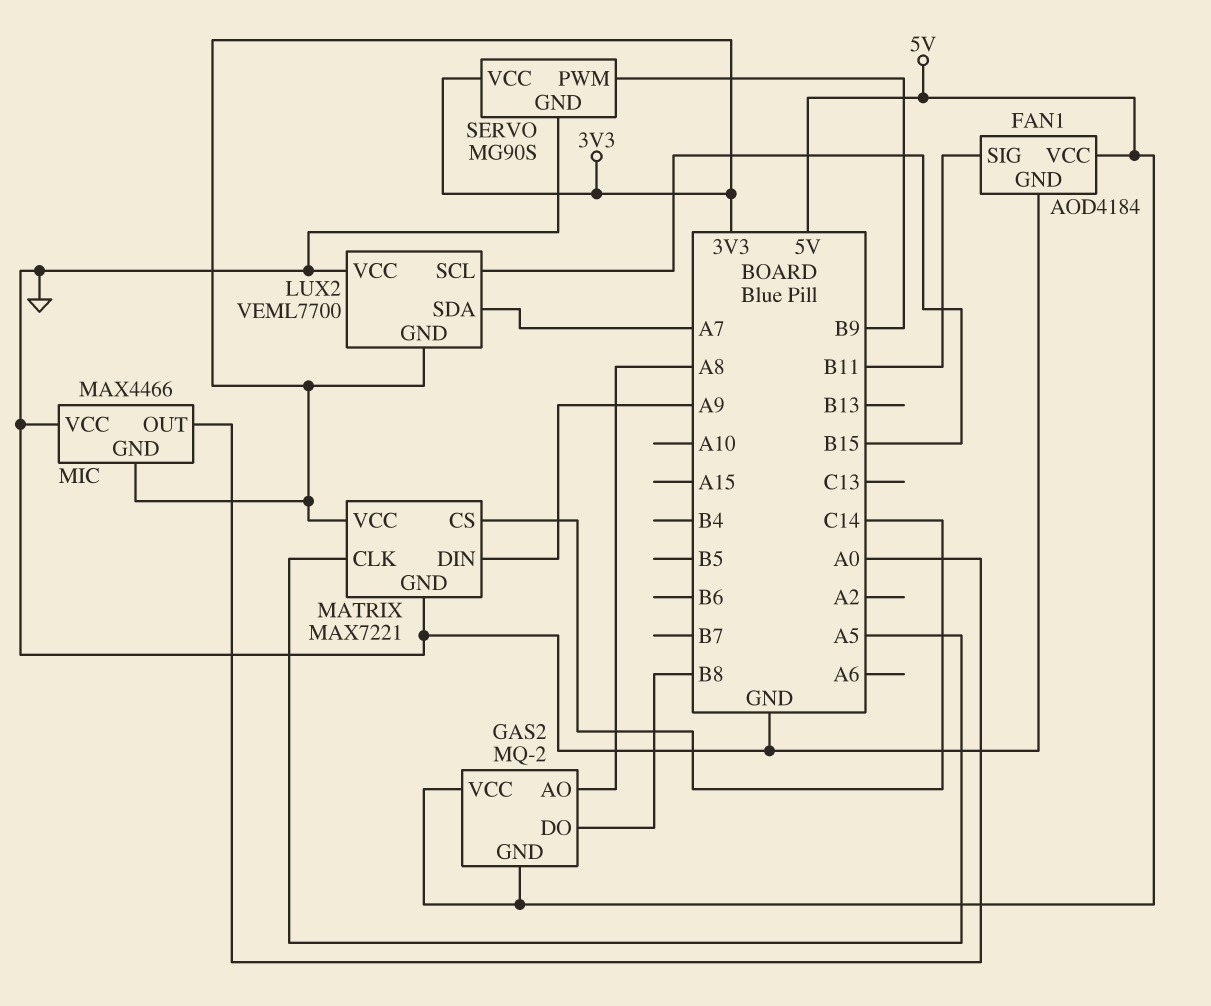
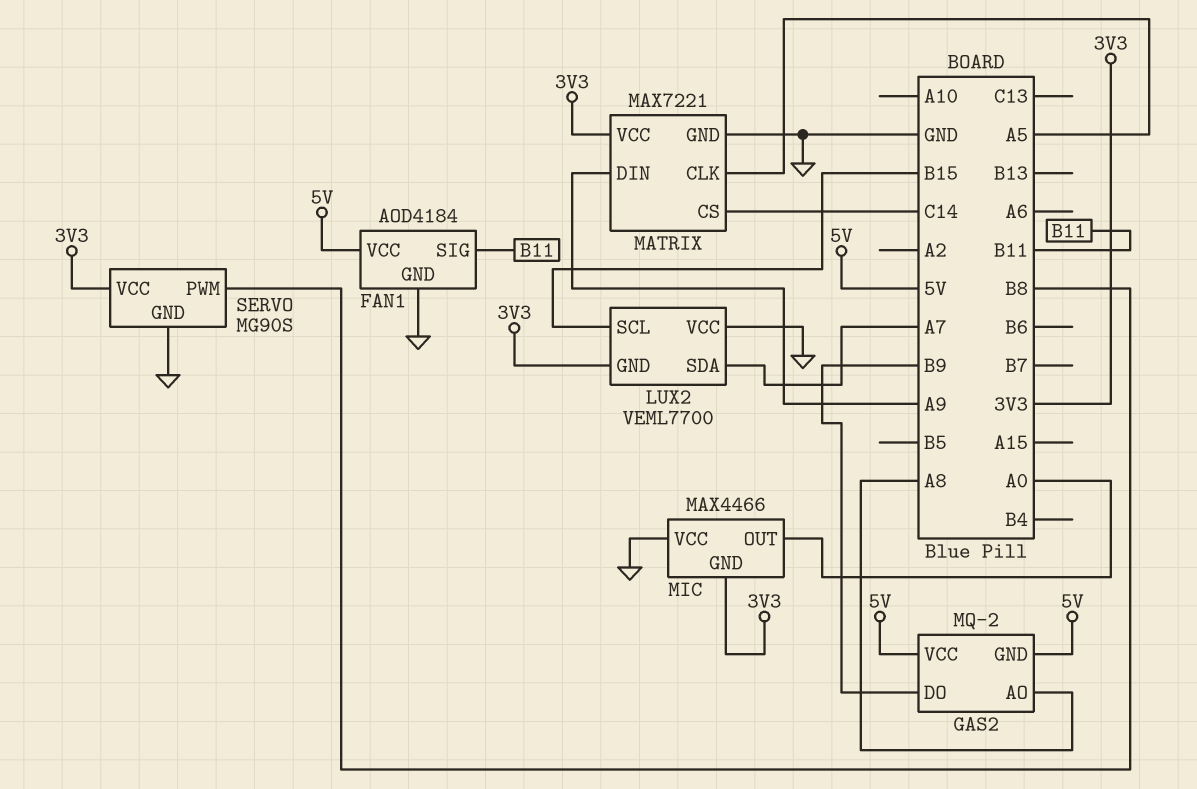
GAS2 pin DO: B8 -> B9
SERVO pin PWM: B9 -> B8

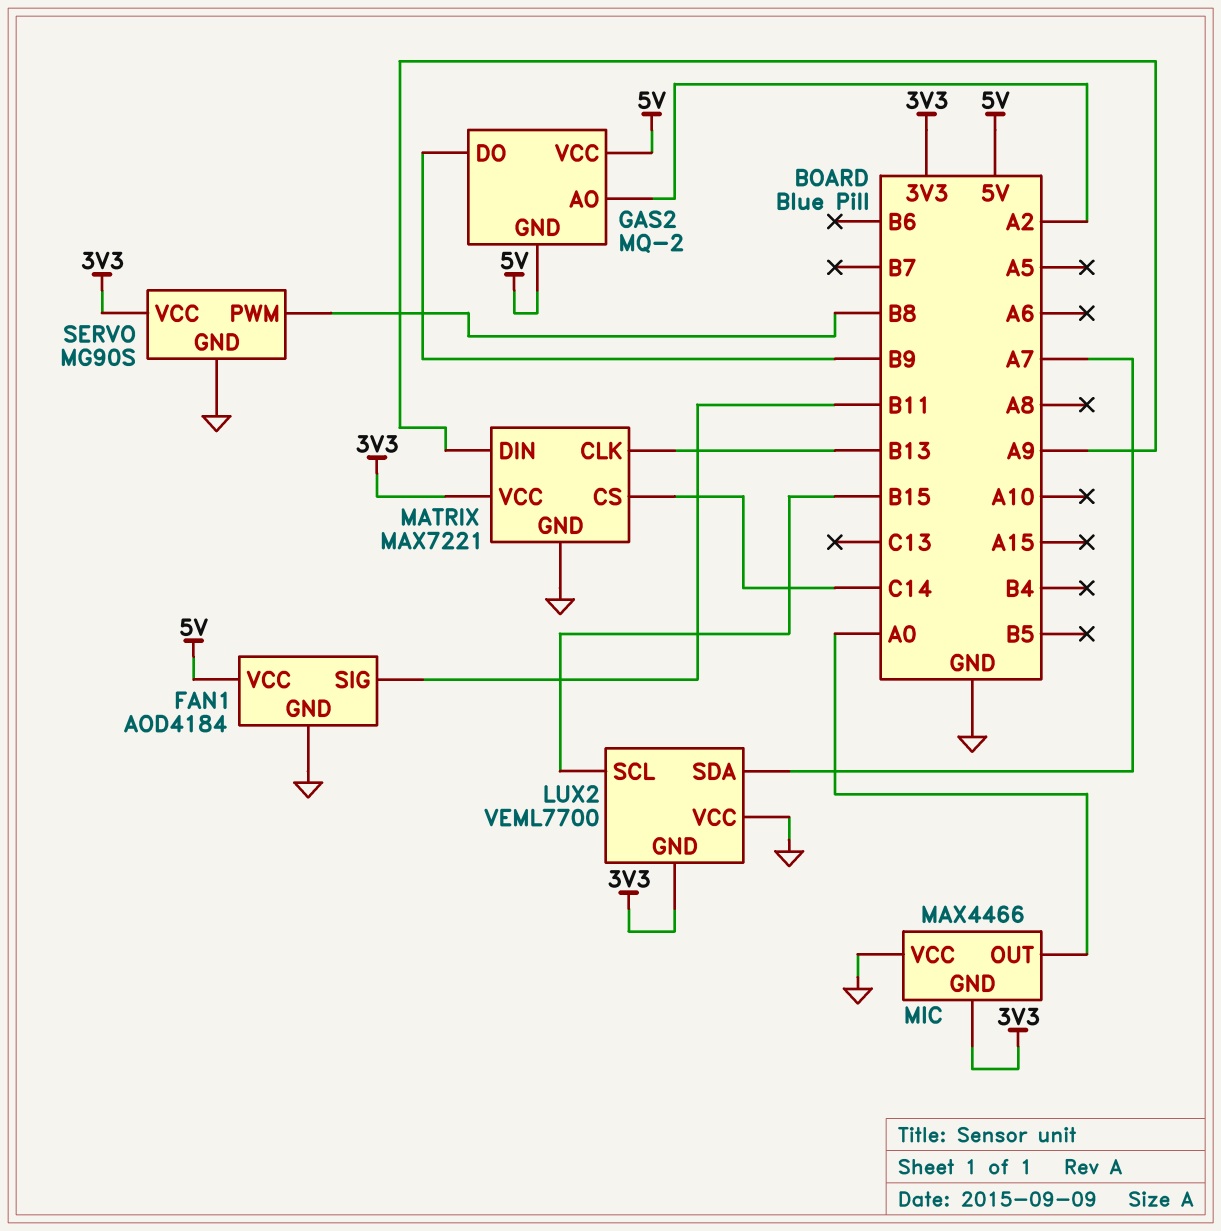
GAS2 pin AO: A8 -> A2
MATRIX pin CLK: A5 -> B13

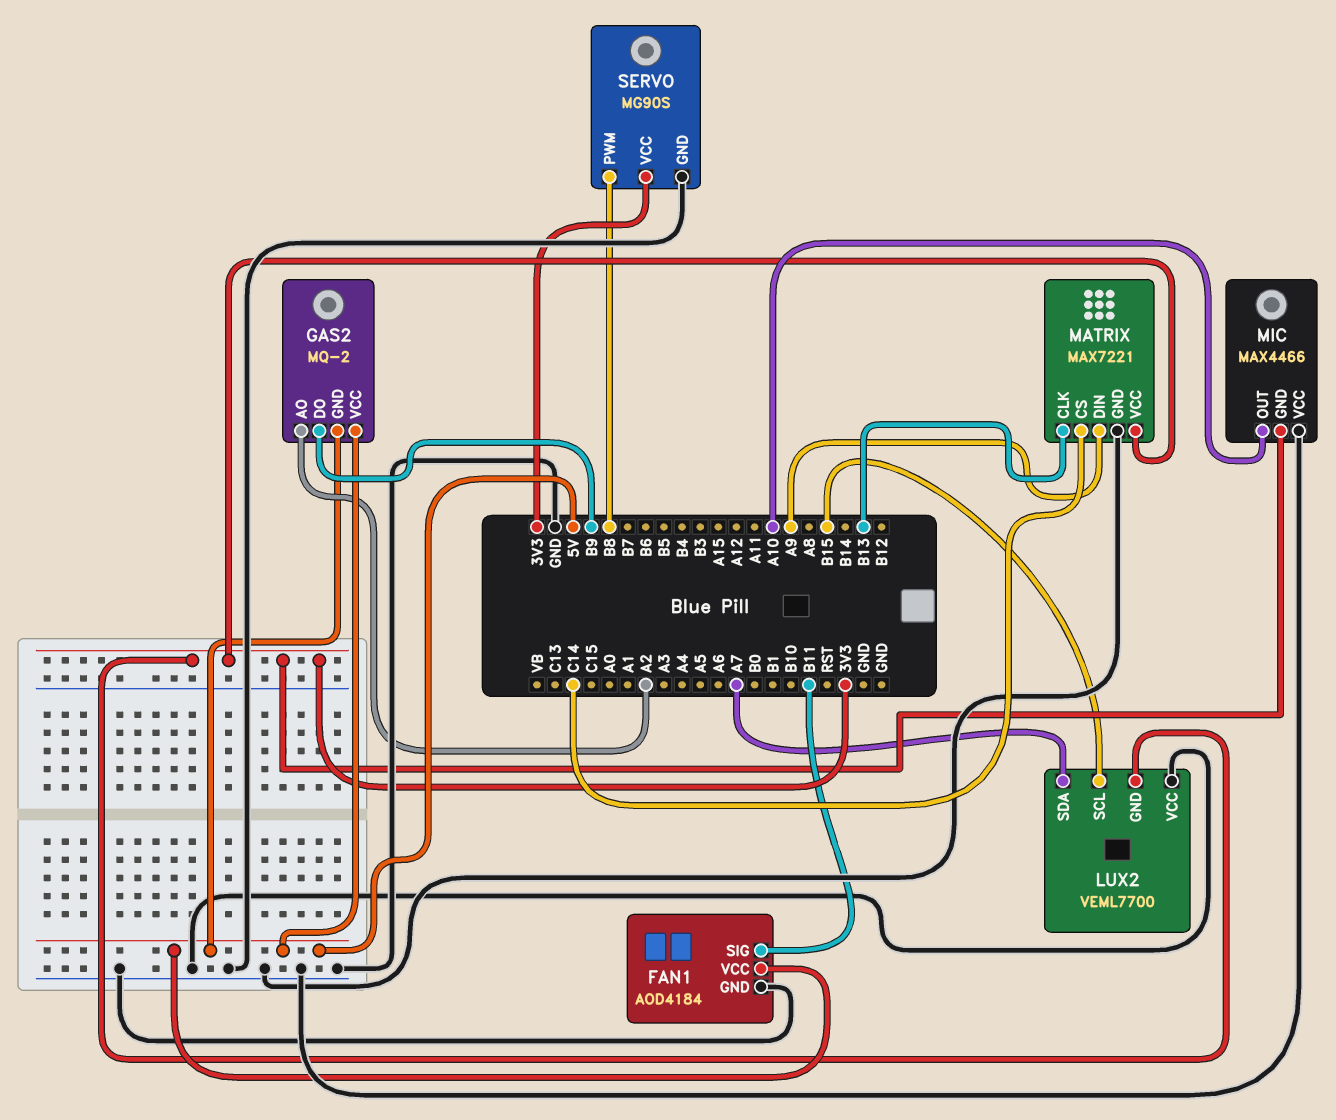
MIC pin OUT: A0 -> A10

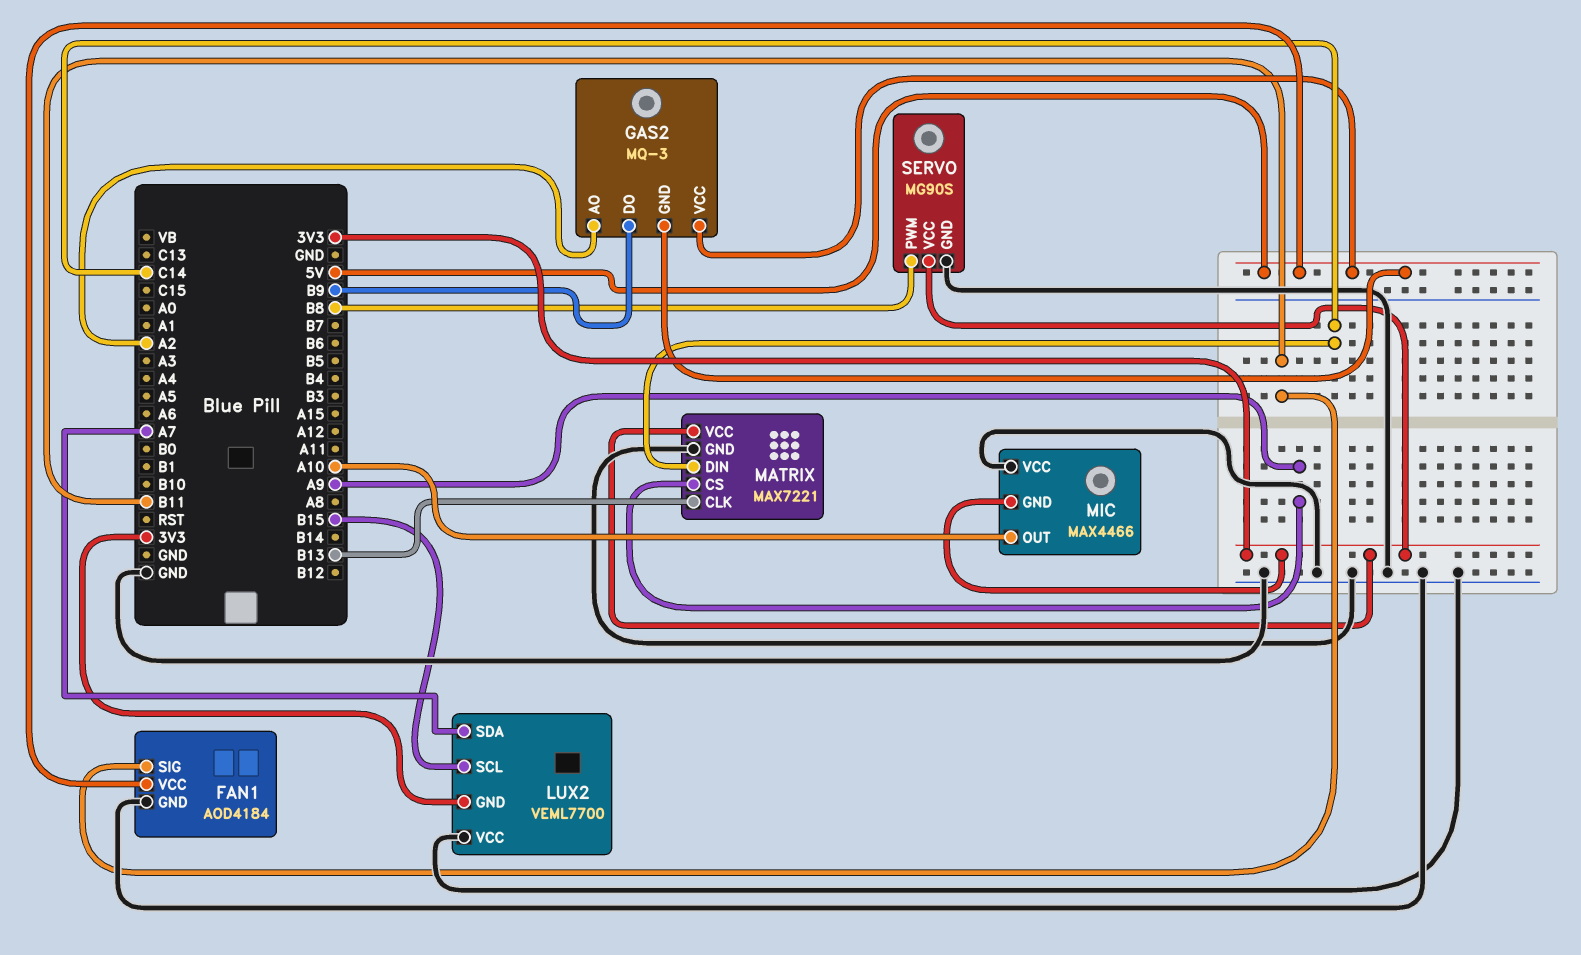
GAS2: MQ-2 -> MQ-3
MATRIX pin CS: C14 -> A9
MATRIX pin DIN: A9 -> C14

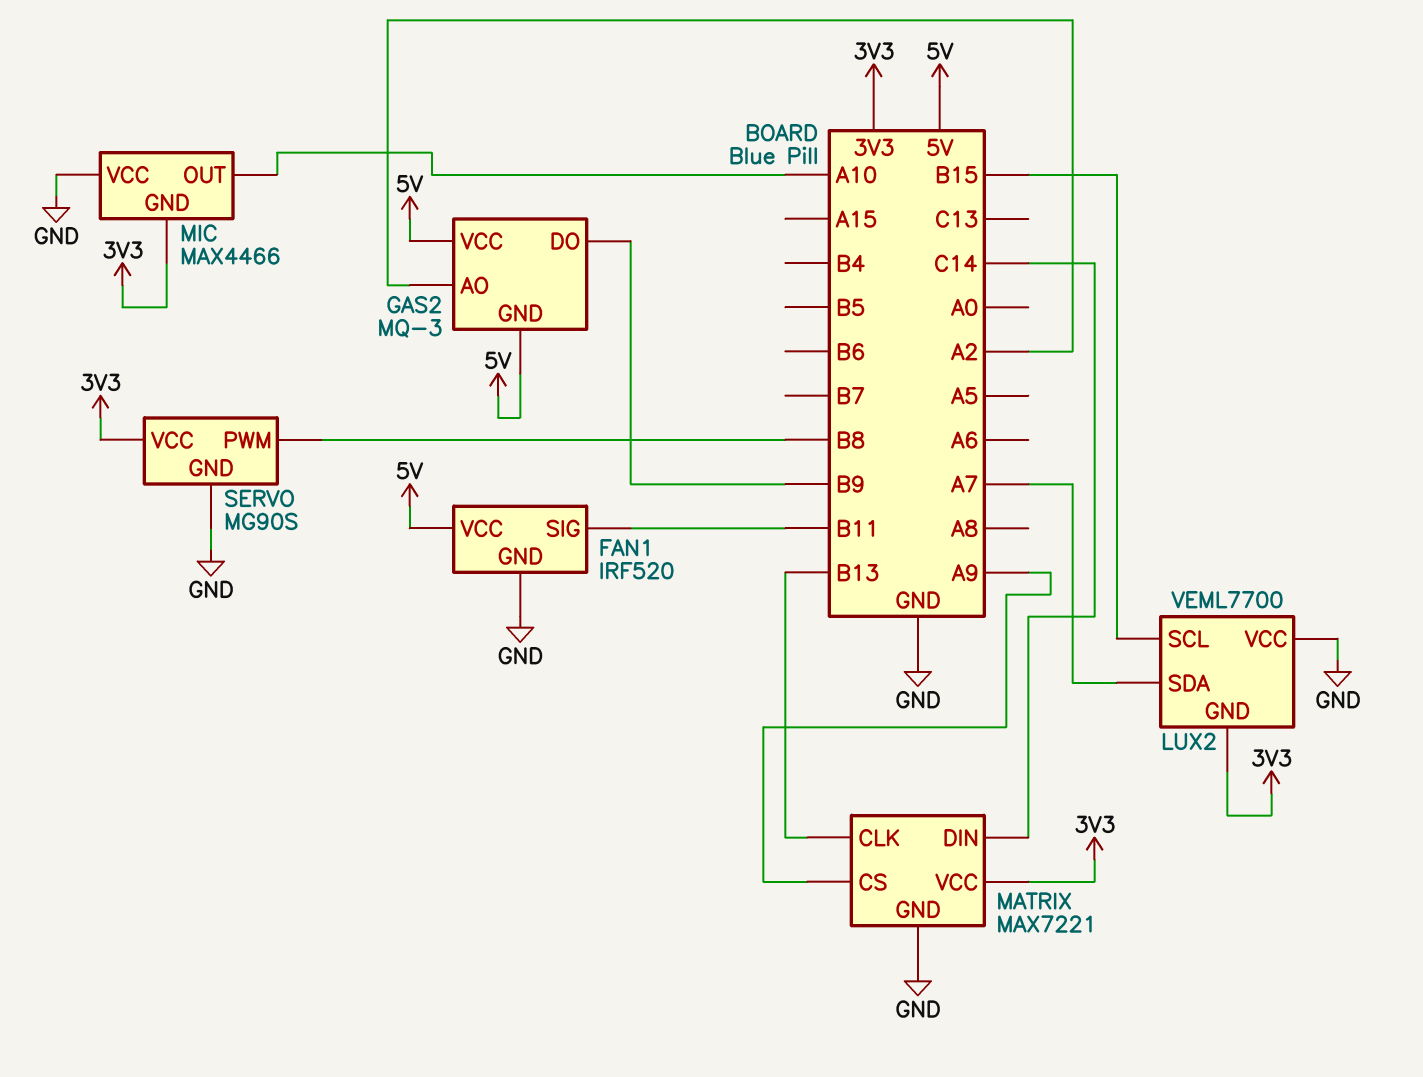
FAN1: AOD4184 -> IRF520

